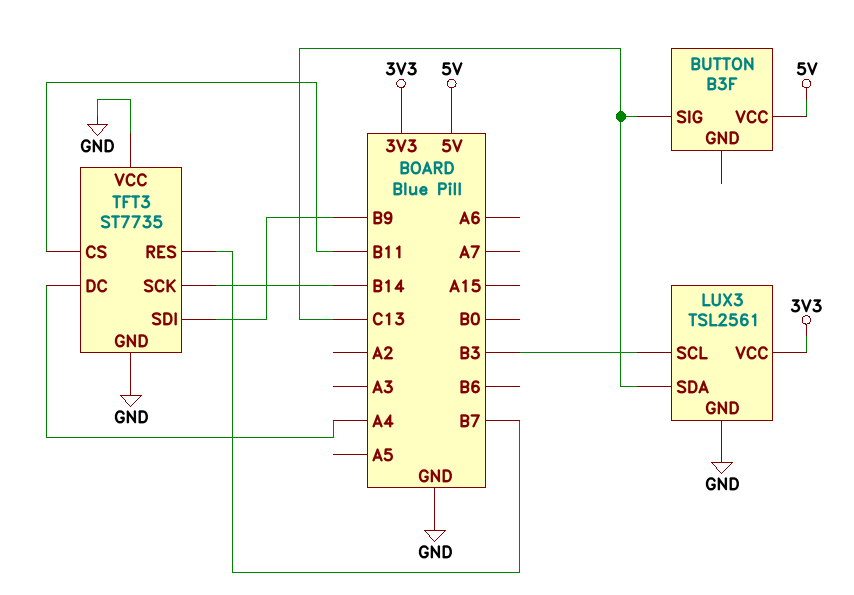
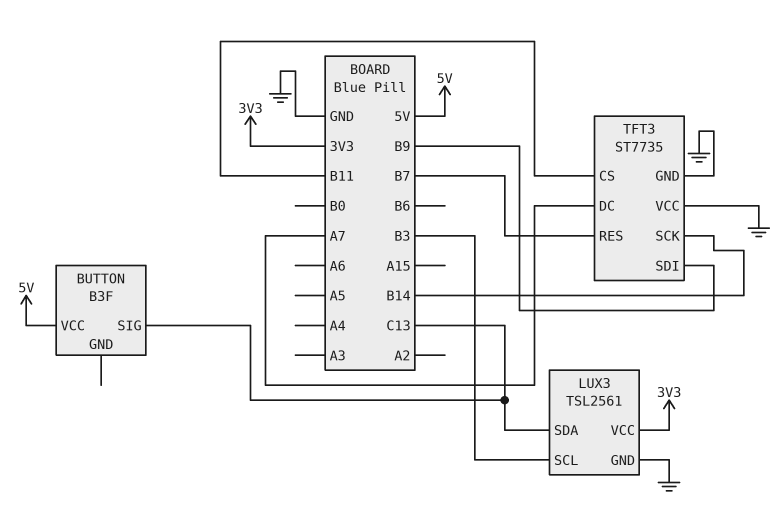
TFT3 pin DC: A4 -> A7

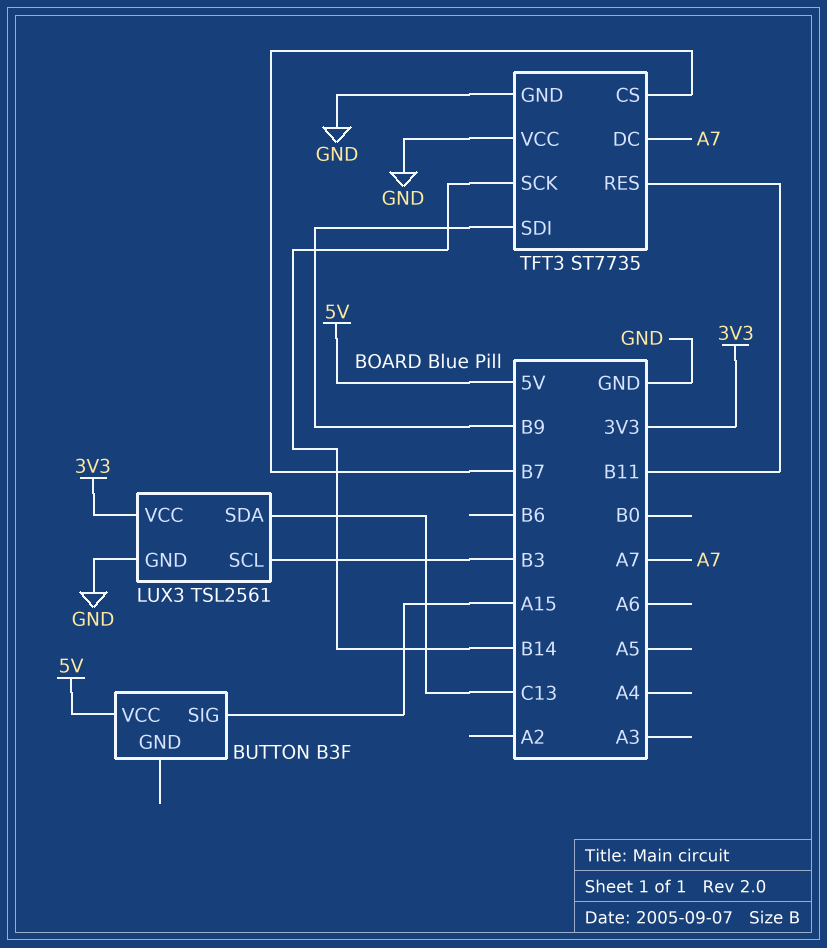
BUTTON pin SIG: C13 -> A15
TFT3 pin CS: B11 -> B7
TFT3 pin RES: B7 -> B11

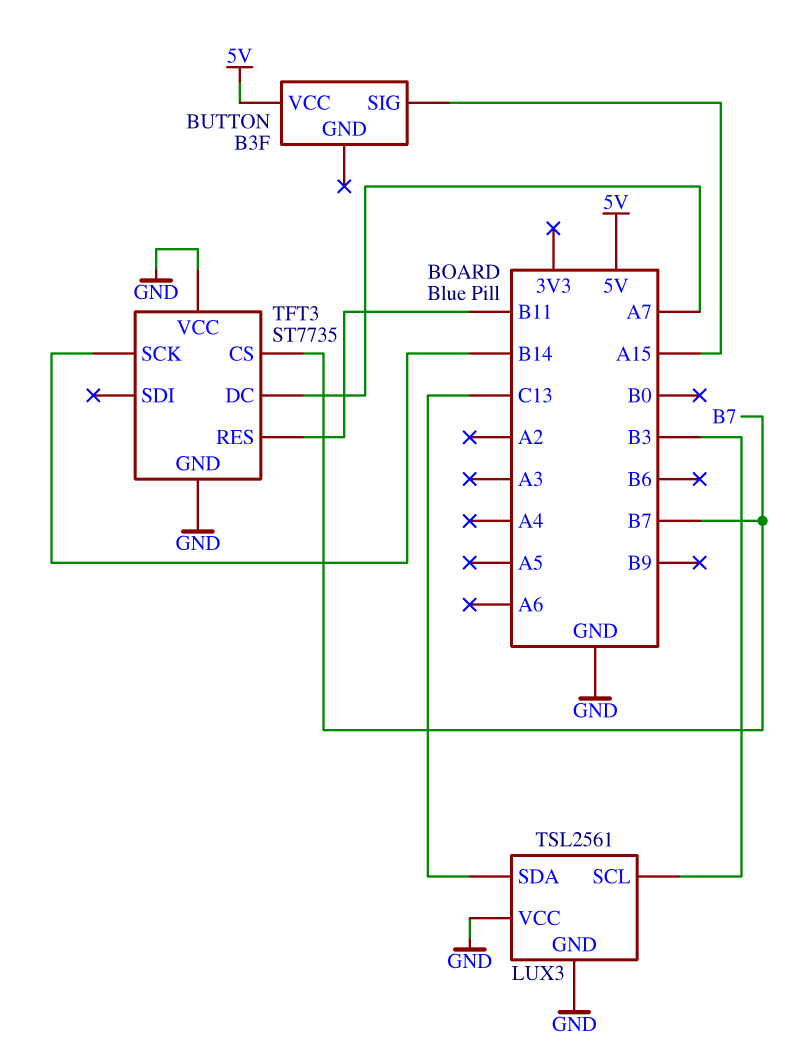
LUX3 pin VCC: 3V3 -> GND
TFT3 pin SDI: B9 -> none

